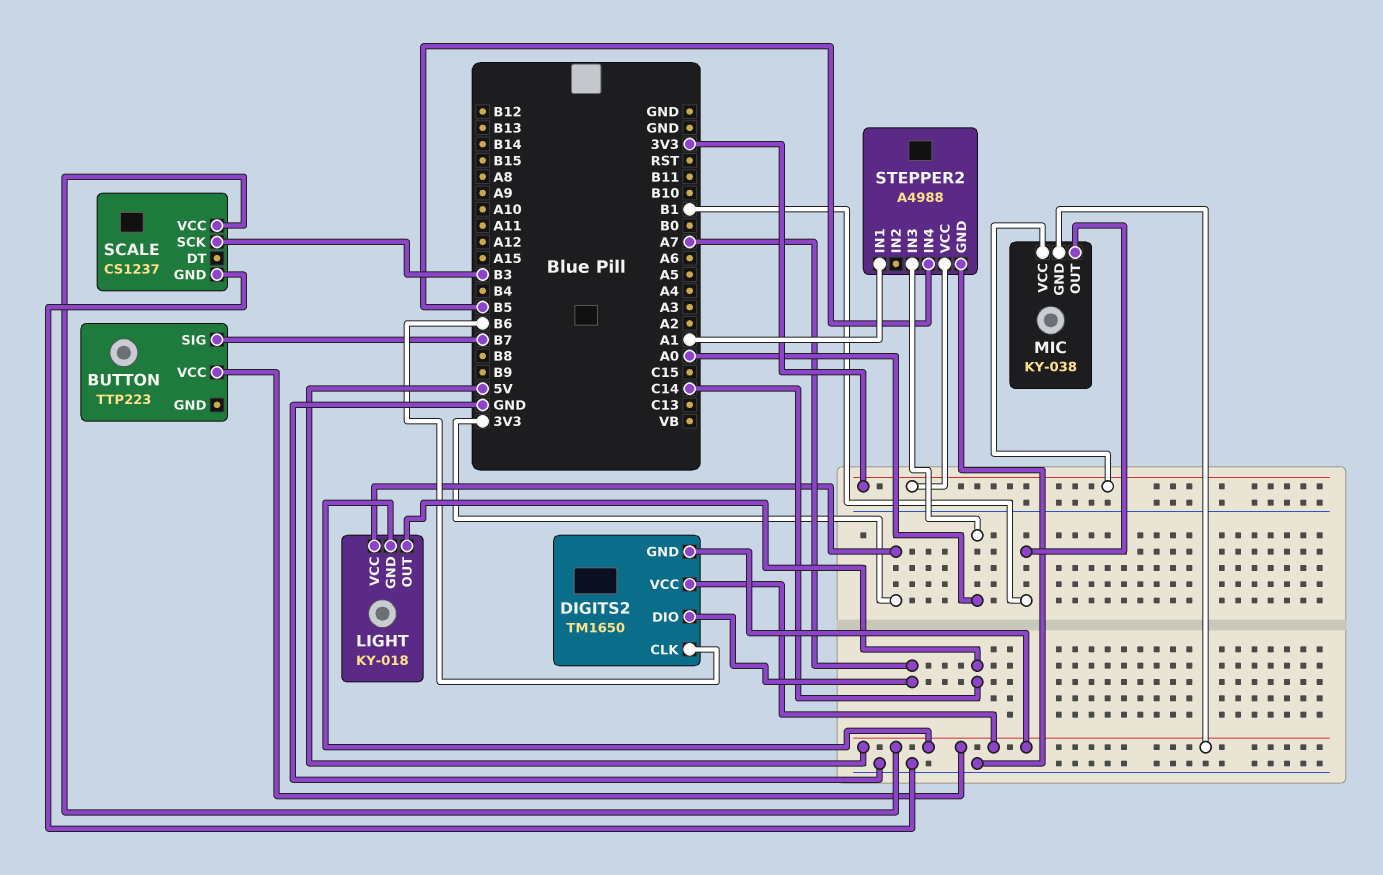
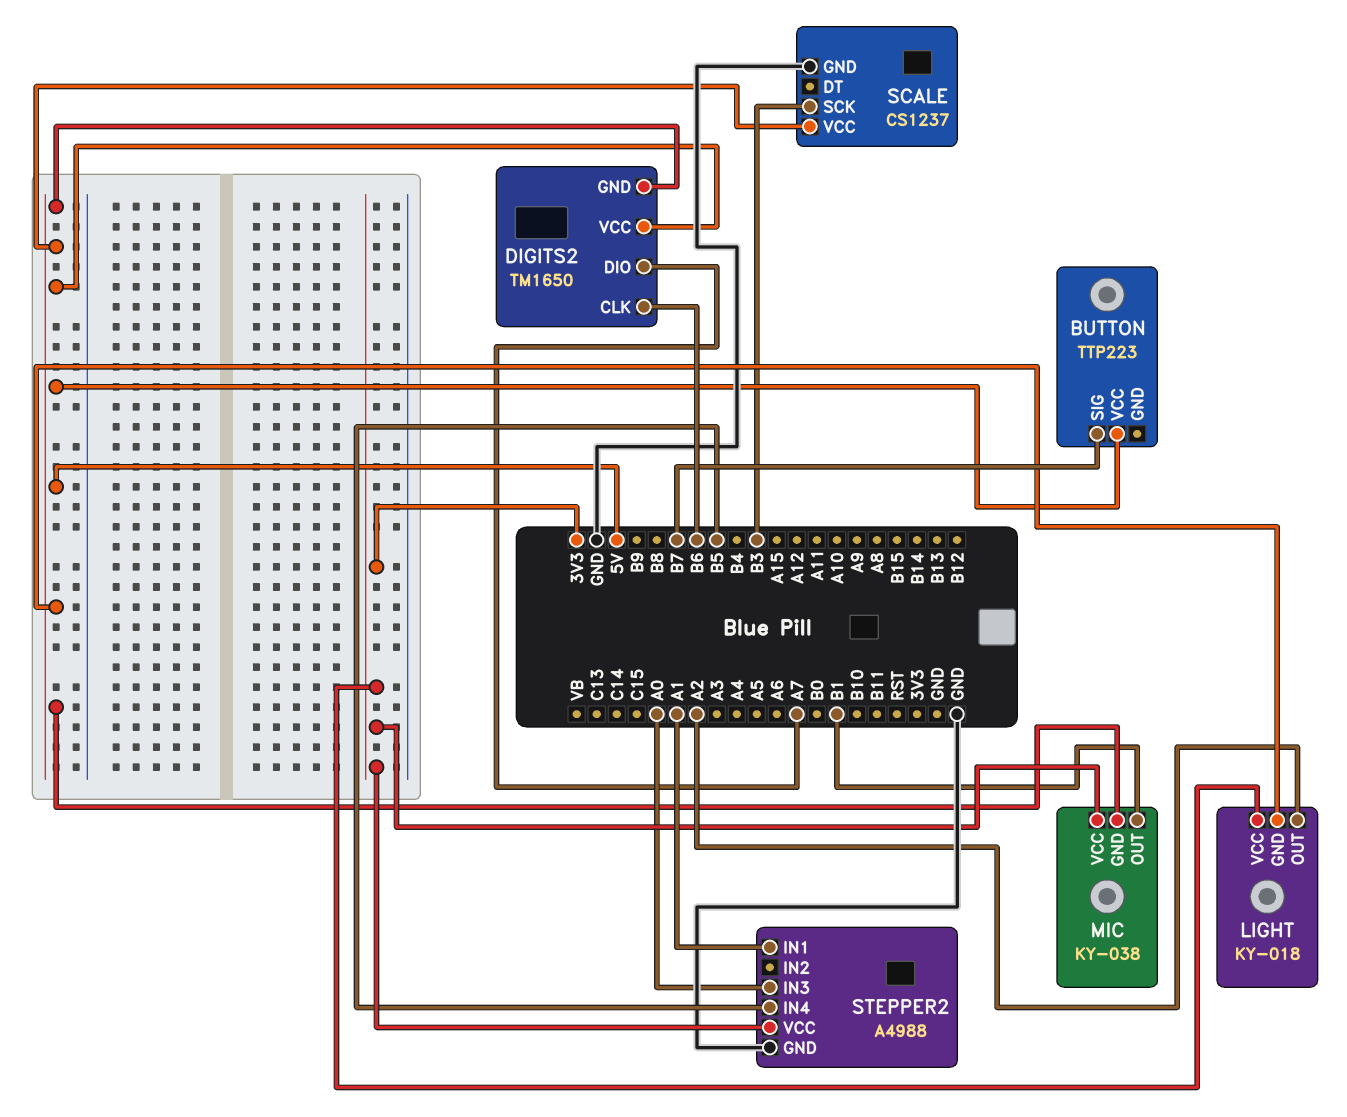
LIGHT pin OUT: C14 -> A2

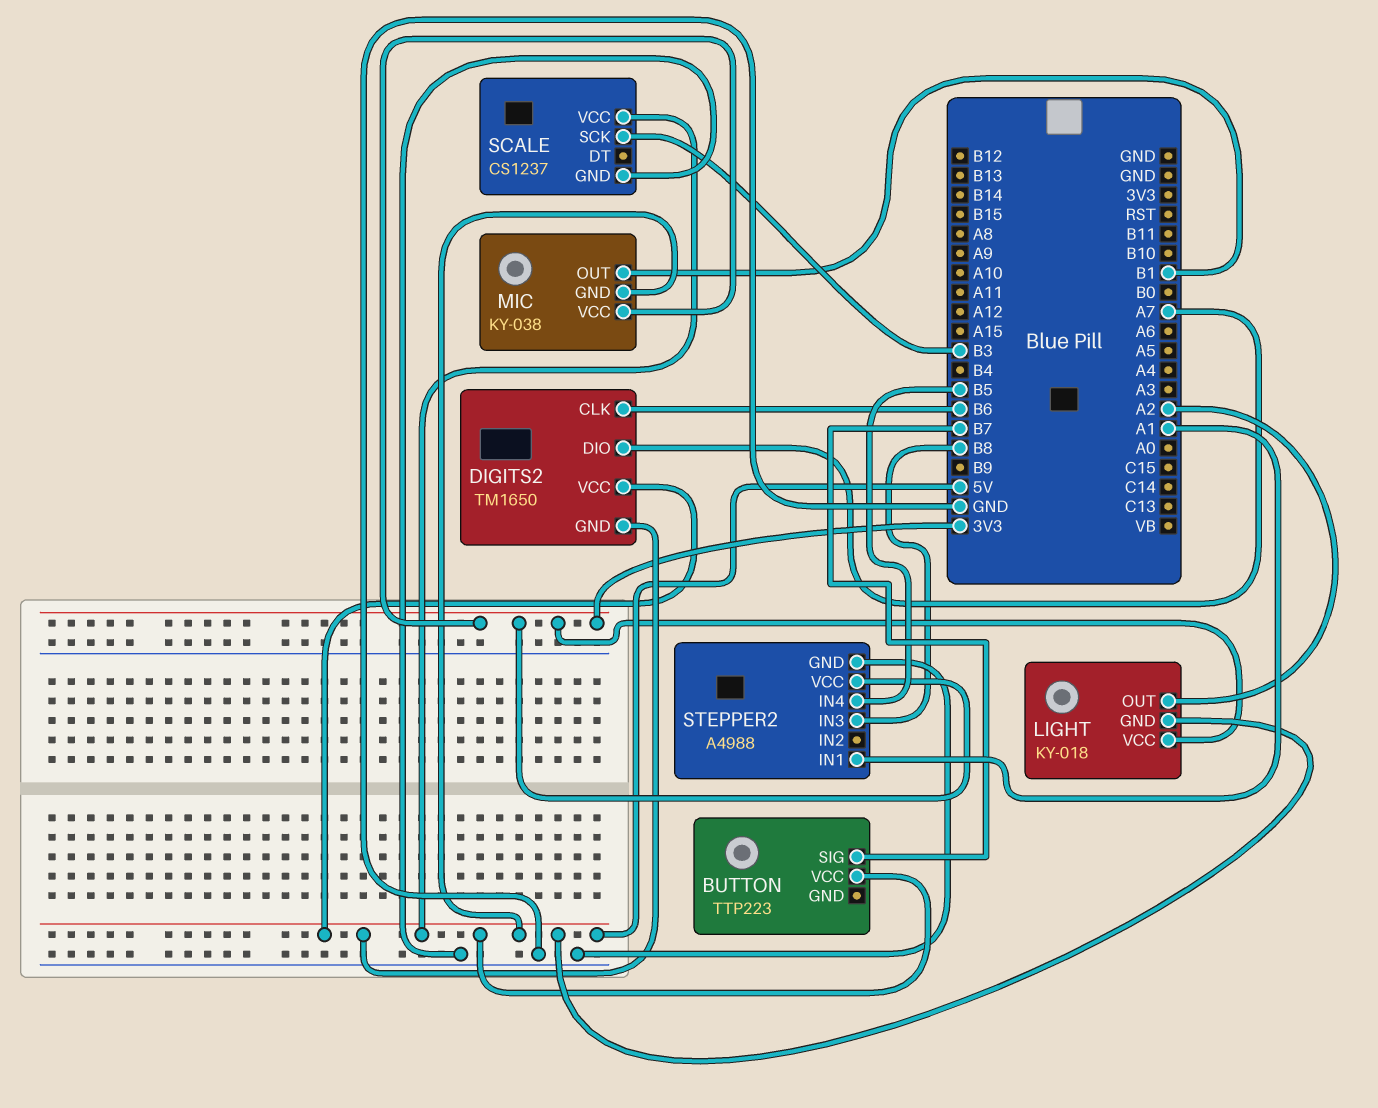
STEPPER2 pin IN3: A0 -> B8

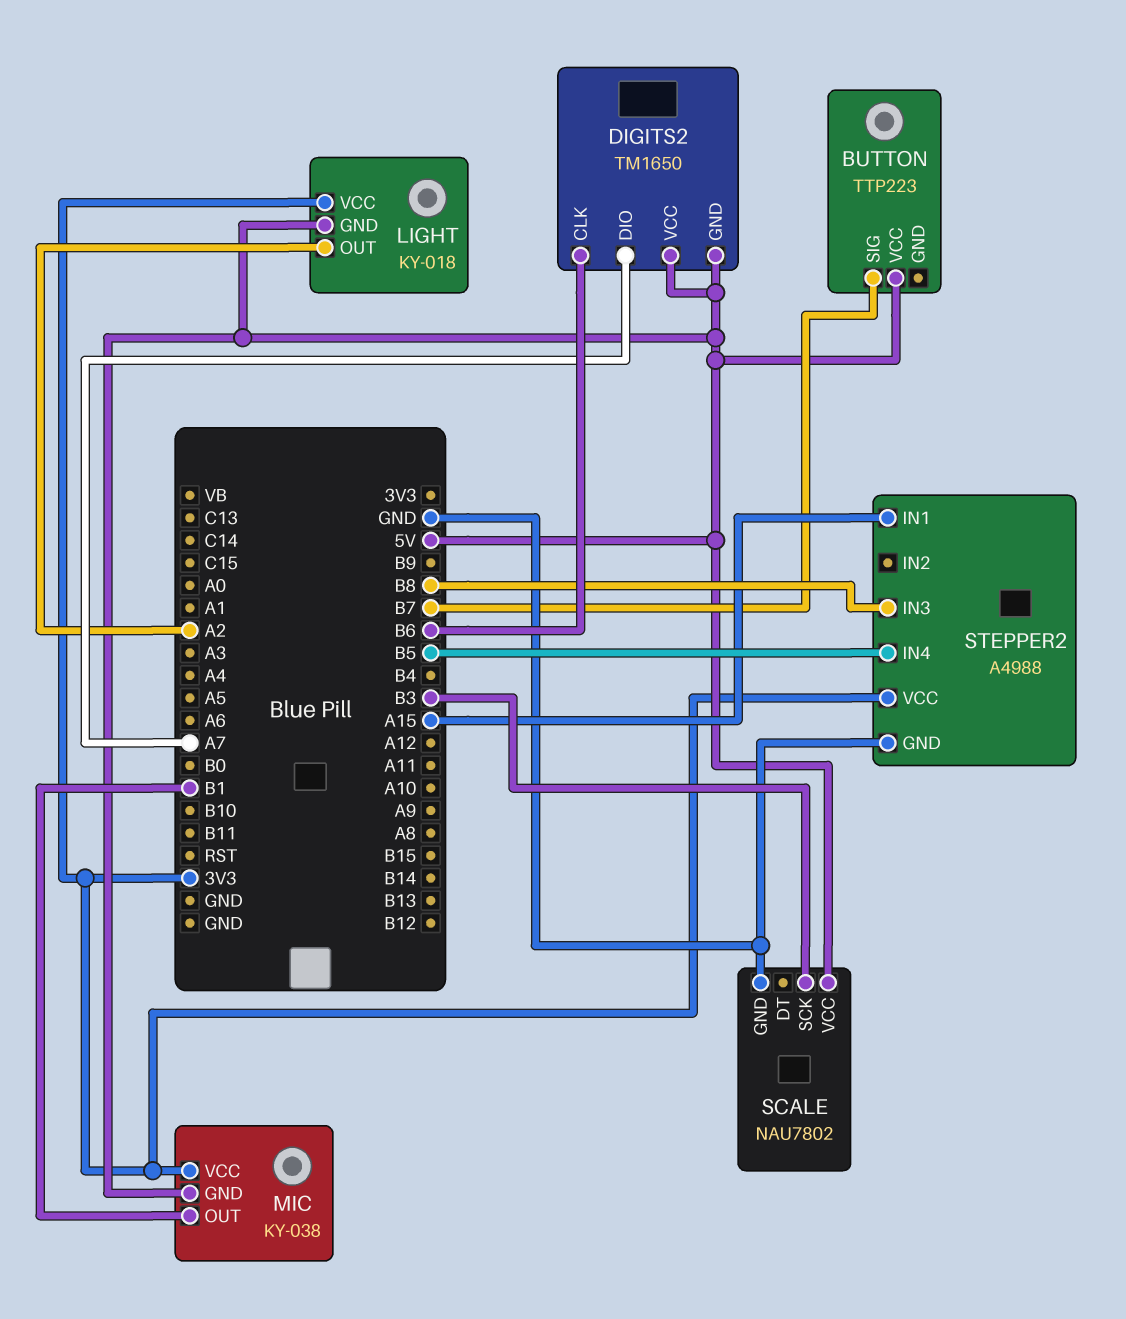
SCALE: CS1237 -> NAU7802
STEPPER2 pin IN1: A1 -> A15

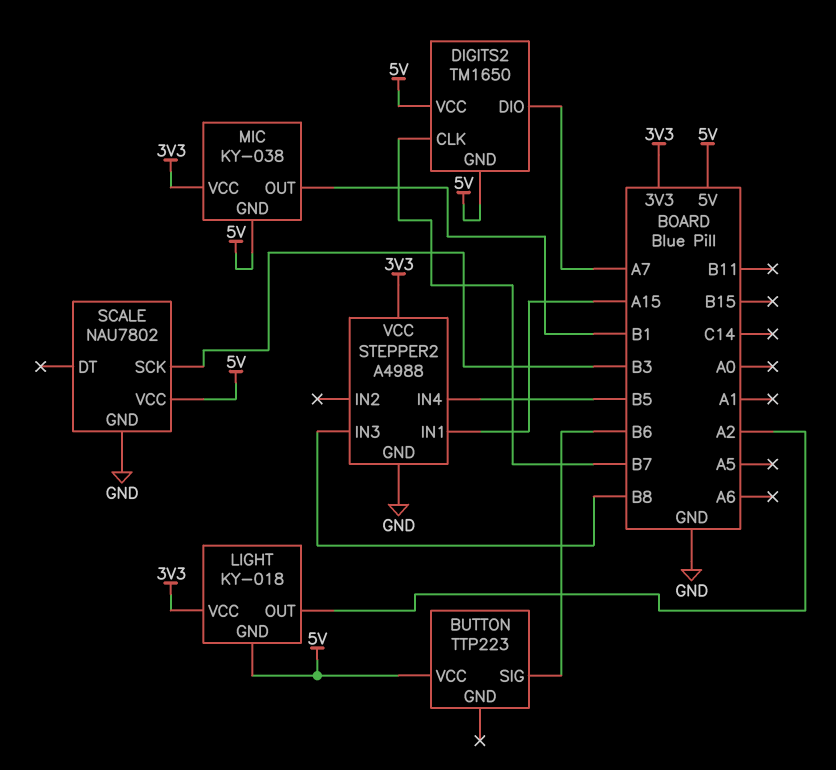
BUTTON pin SIG: B7 -> B6
DIGITS2 pin CLK: B6 -> B7

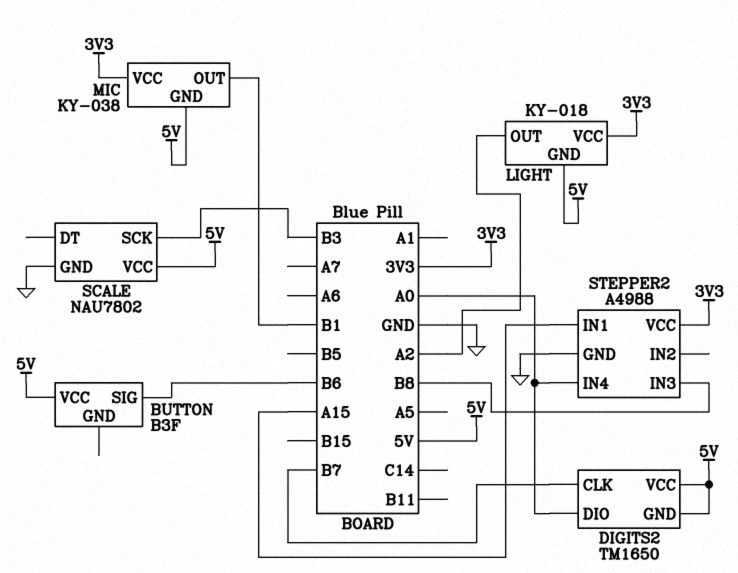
BUTTON: TTP223 -> B3F
DIGITS2 pin DIO: A7 -> A0
STEPPER2 pin IN4: B5 -> A0

